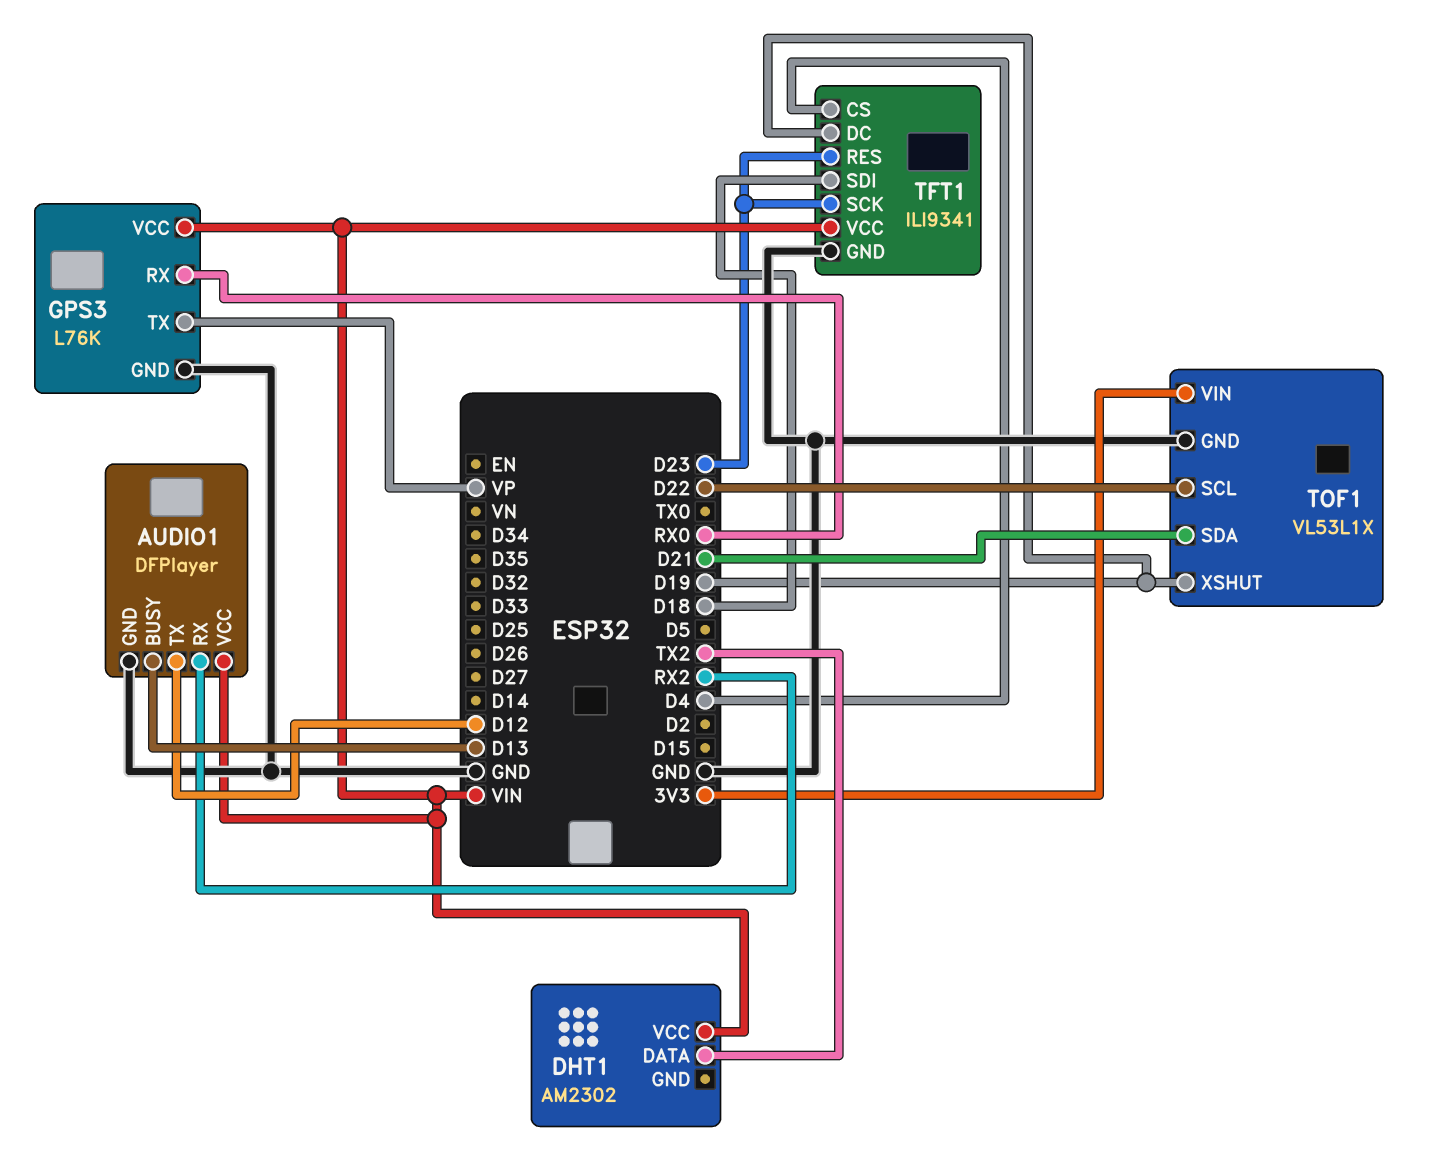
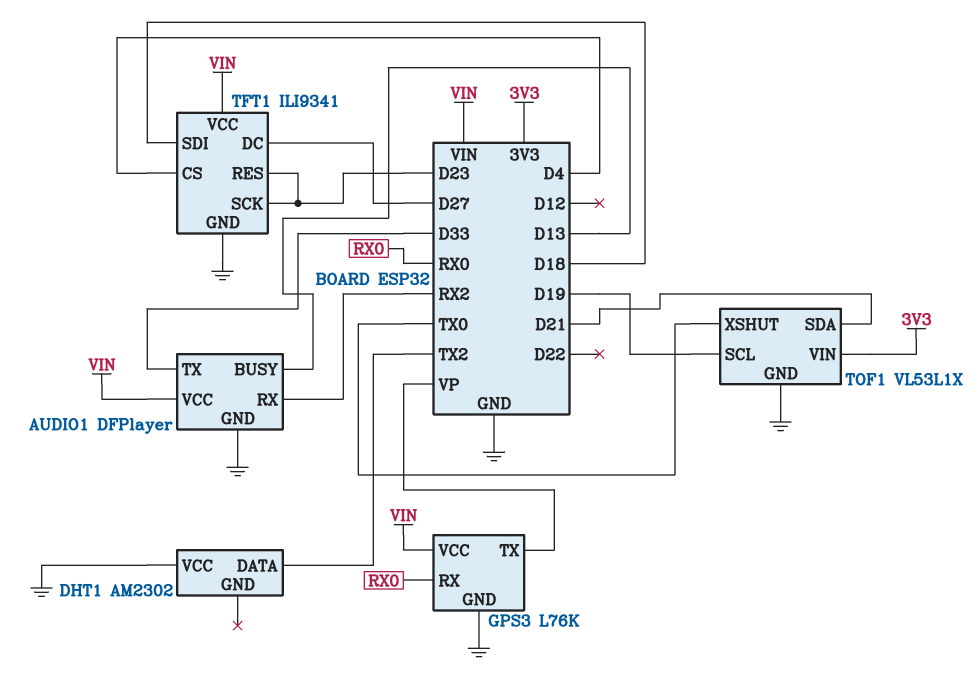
AUDIO1 pin TX: D12 -> D33
DHT1 pin VCC: VIN -> GND
TFT1 pin DC: D19 -> D27
TOF1 pin SCL: D22 -> D19
TOF1 pin XSHUT: D19 -> TX0

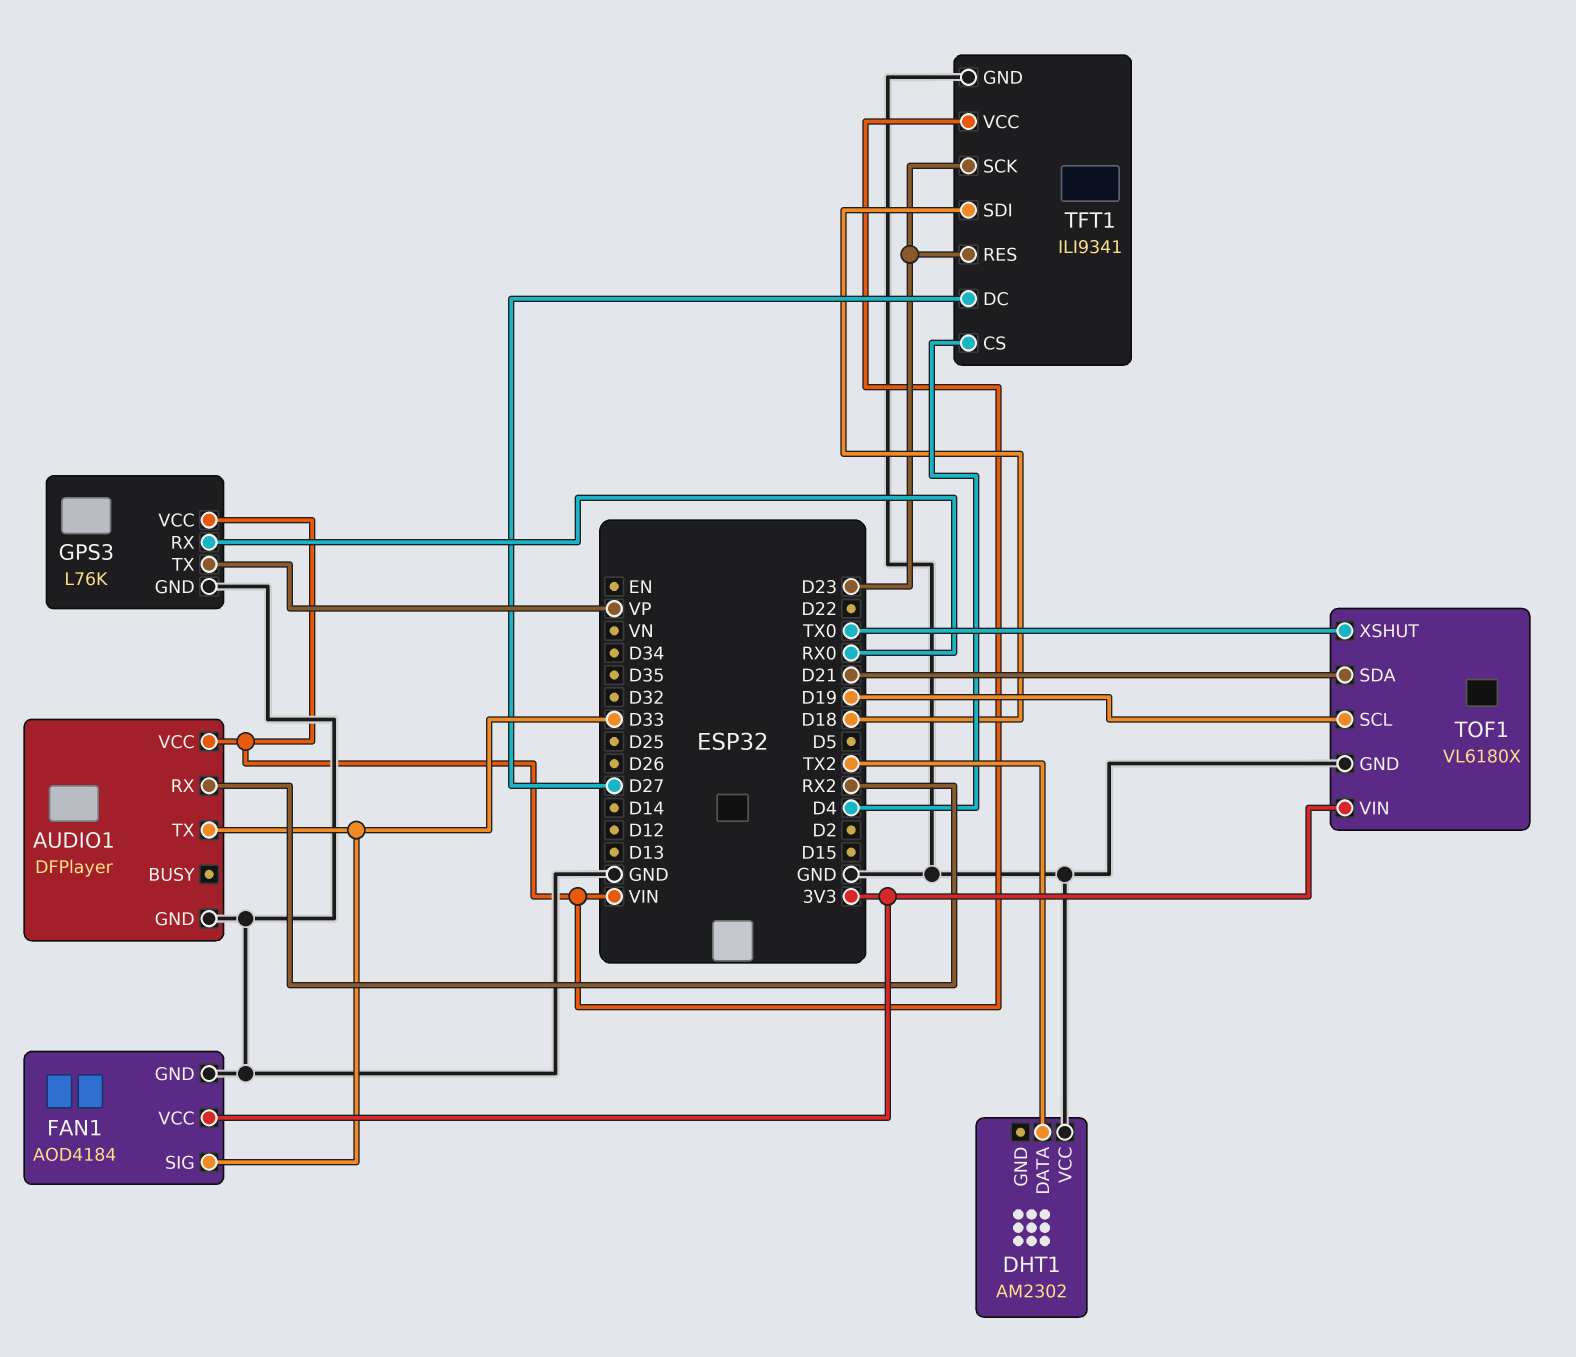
AUDIO1 pin BUSY: D13 -> none
FAN1: none -> AOD4184
FAN1 pin GND: none -> GND
FAN1 pin SIG: none -> D33
FAN1 pin VCC: none -> 3V3
TOF1: VL53L1X -> VL6180X

